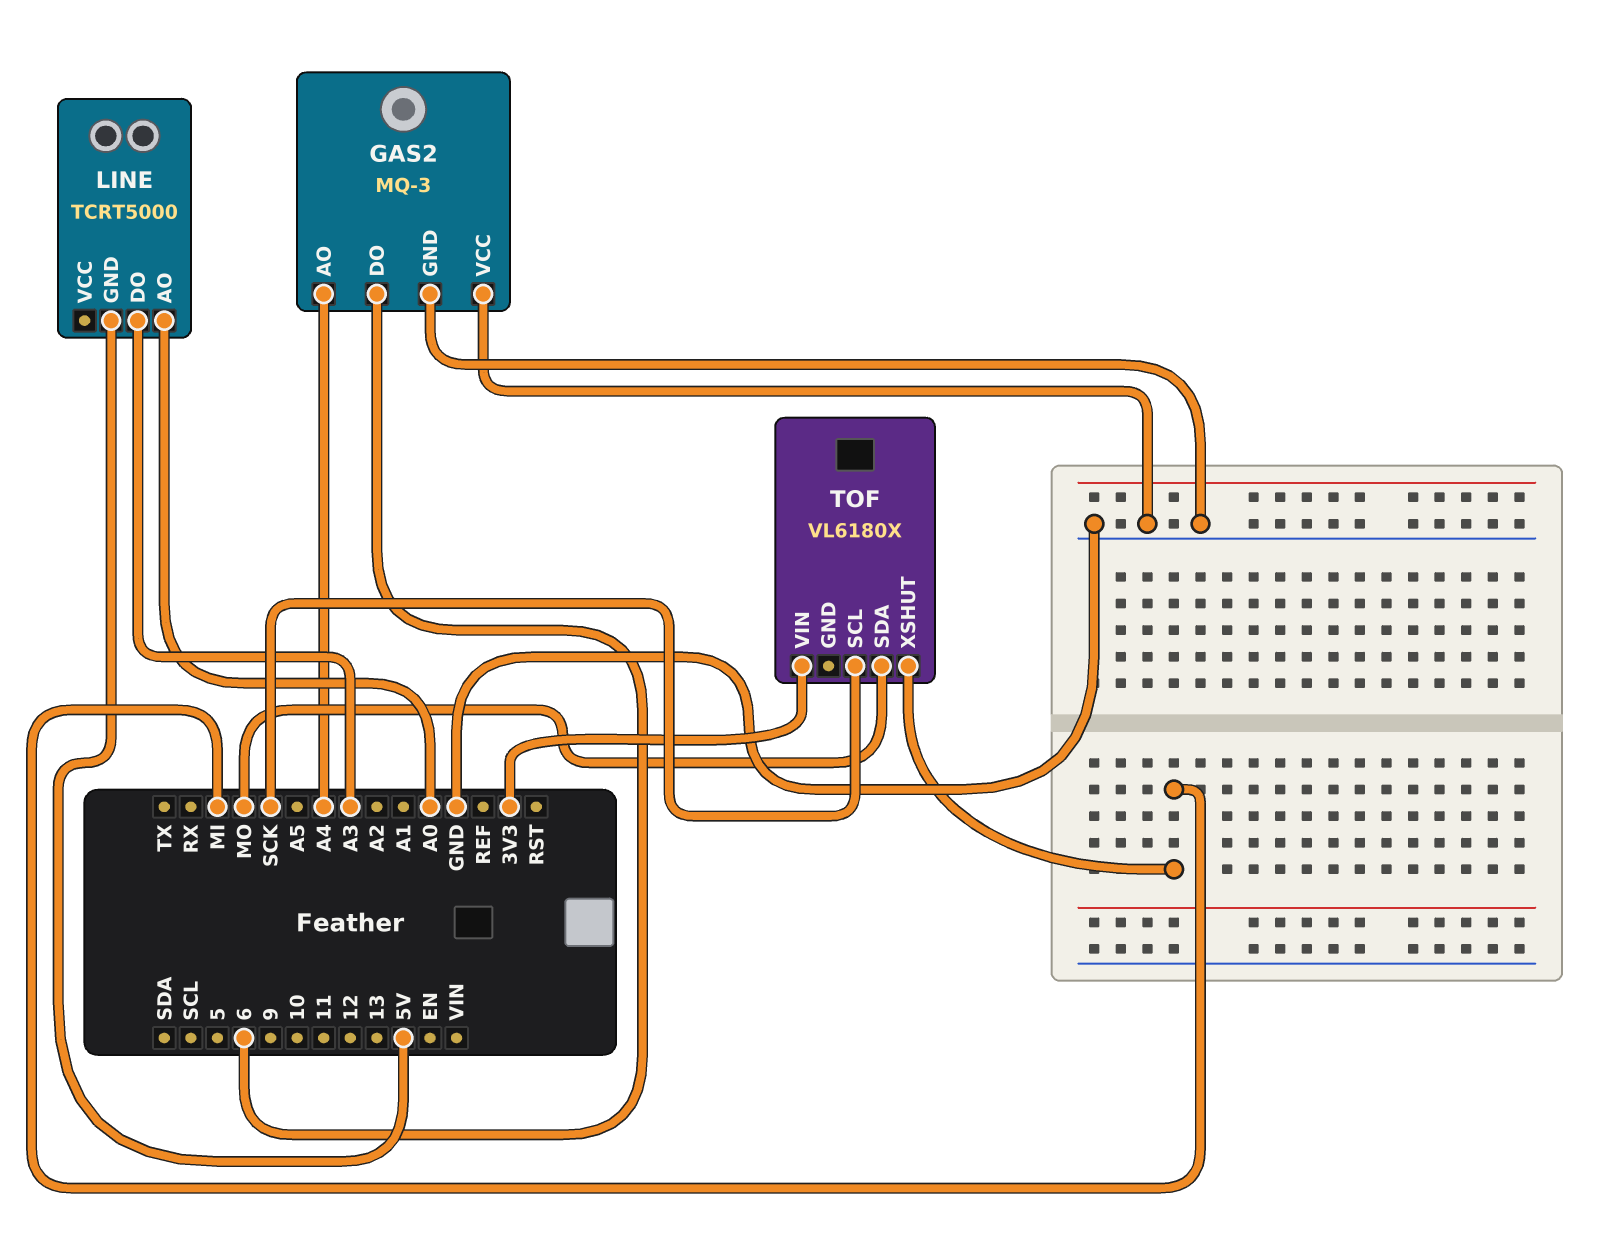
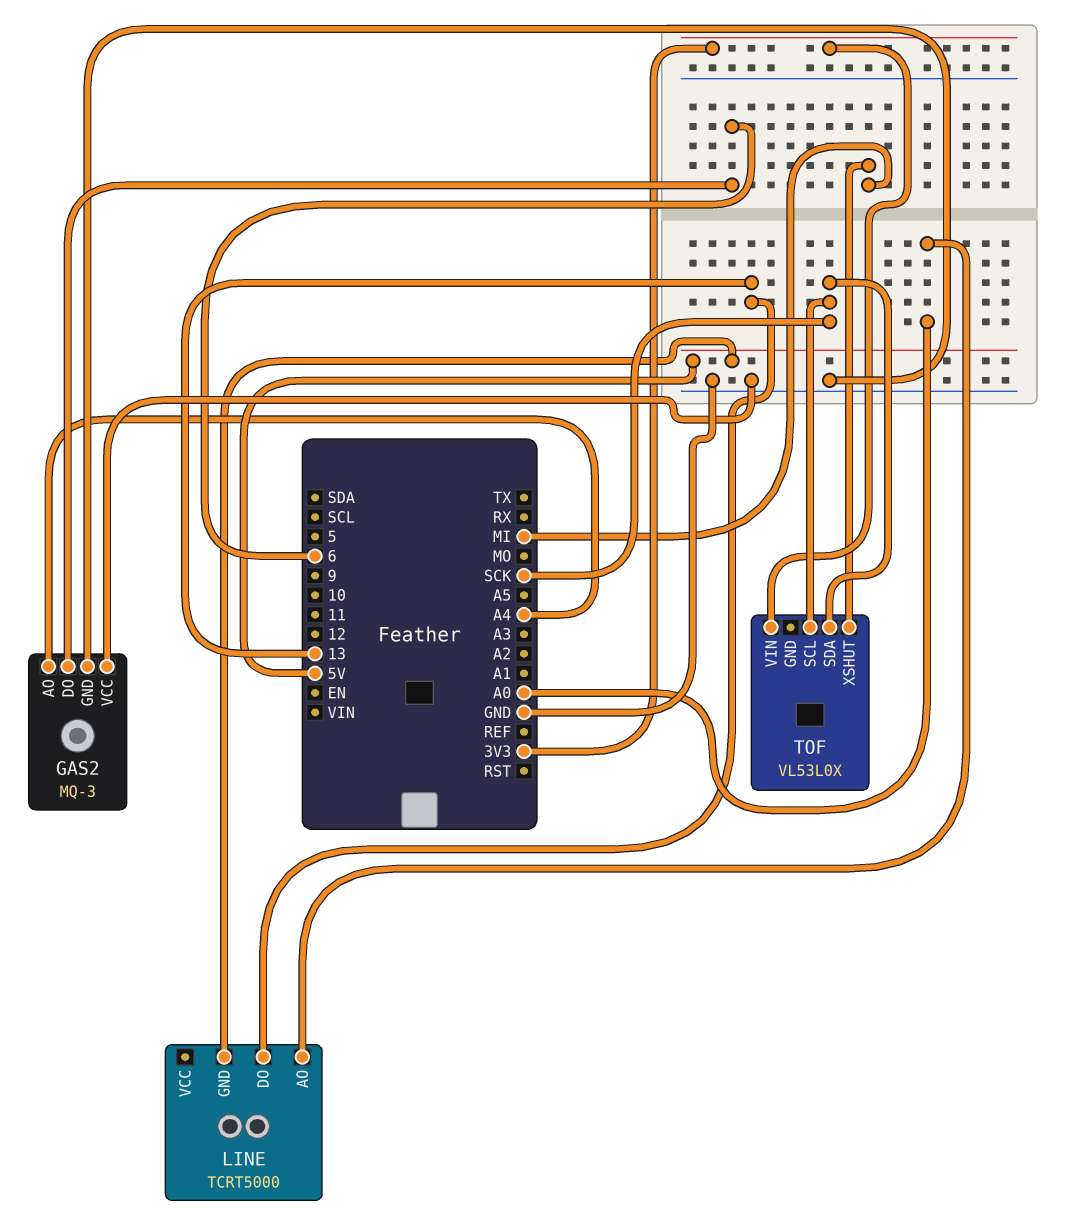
LINE pin DO: A3 -> 13
TOF: VL6180X -> VL53L0X
TOF pin SDA: MO -> SCK

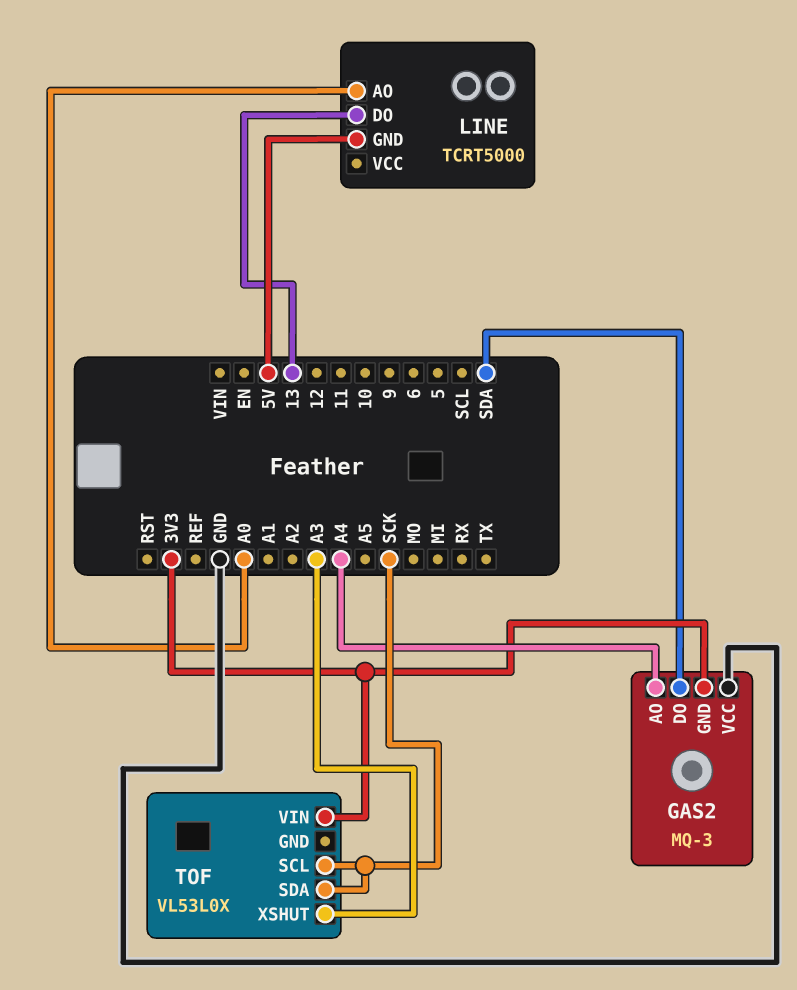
GAS2 pin DO: 6 -> SDA
GAS2 pin GND: GND -> 3V3
TOF pin XSHUT: MI -> A3

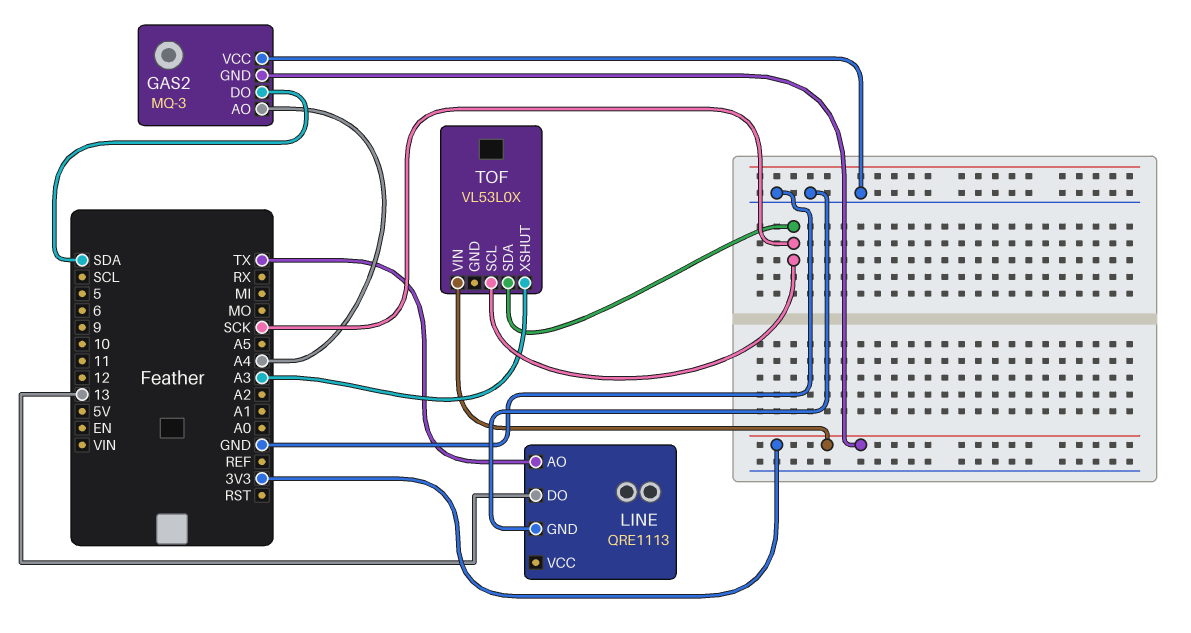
LINE: TCRT5000 -> QRE1113
LINE pin AO: A0 -> TX
LINE pin GND: 5V -> GND

